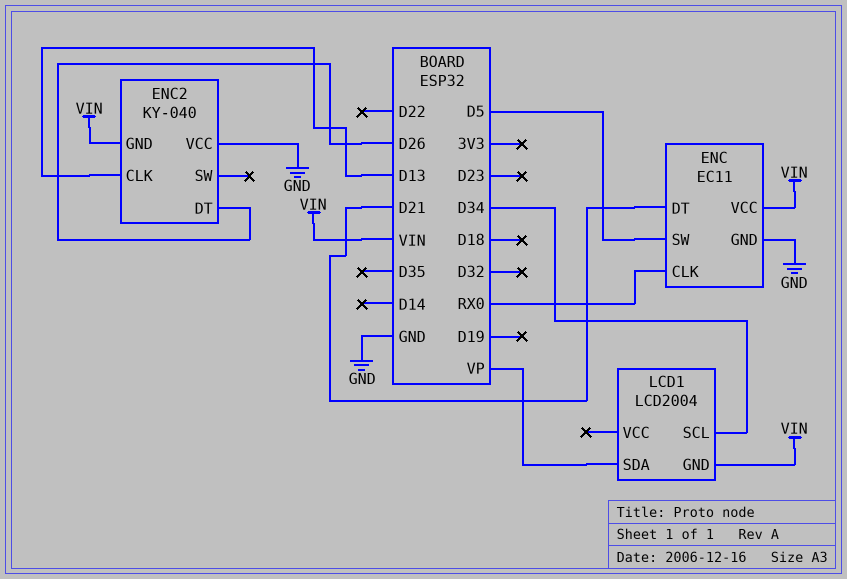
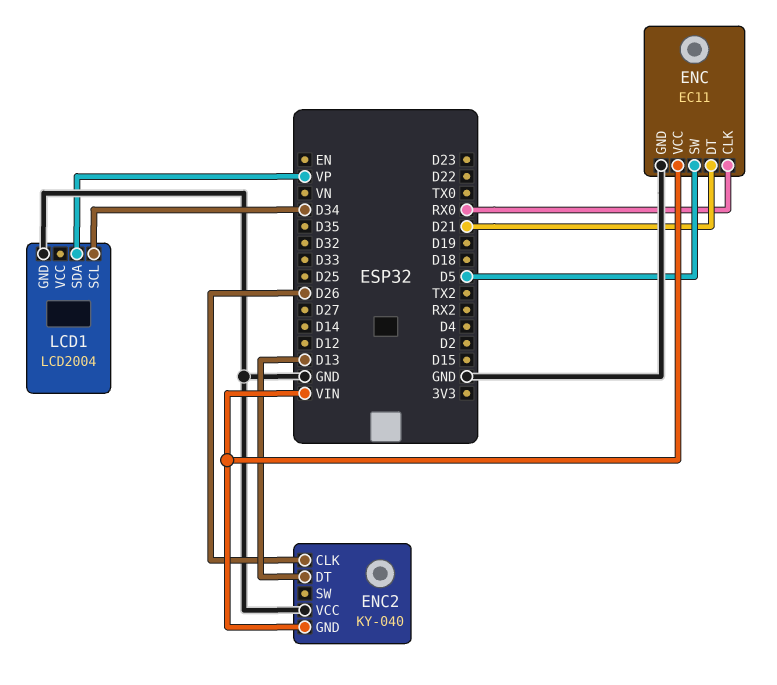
ENC2 pin CLK: D13 -> D26
ENC2 pin DT: D26 -> D13
LCD1 pin GND: VIN -> GND

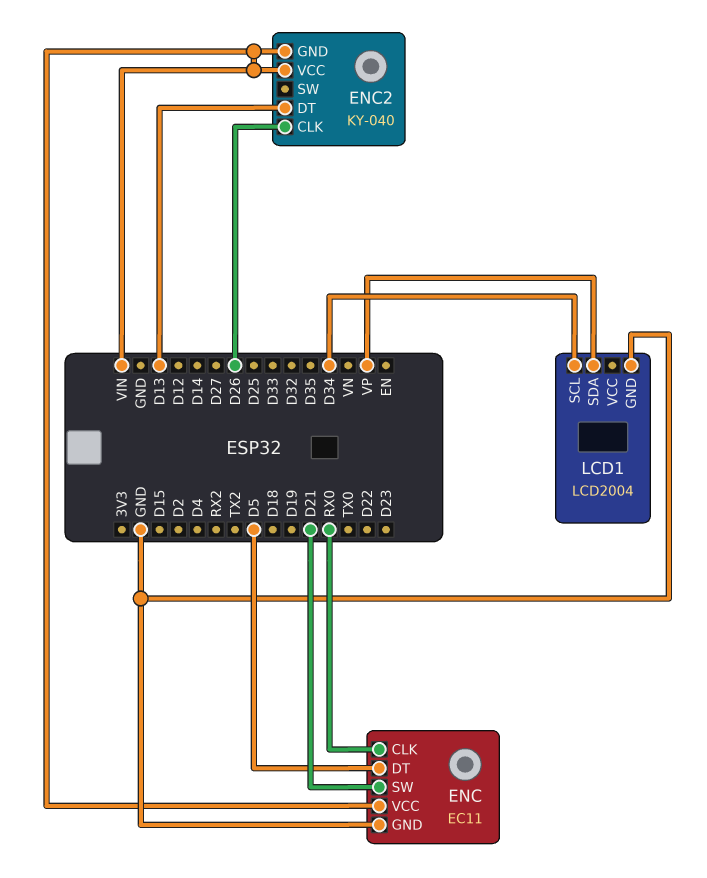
ENC pin DT: D21 -> D5
ENC pin SW: D5 -> D21
ENC2 pin VCC: GND -> VIN

